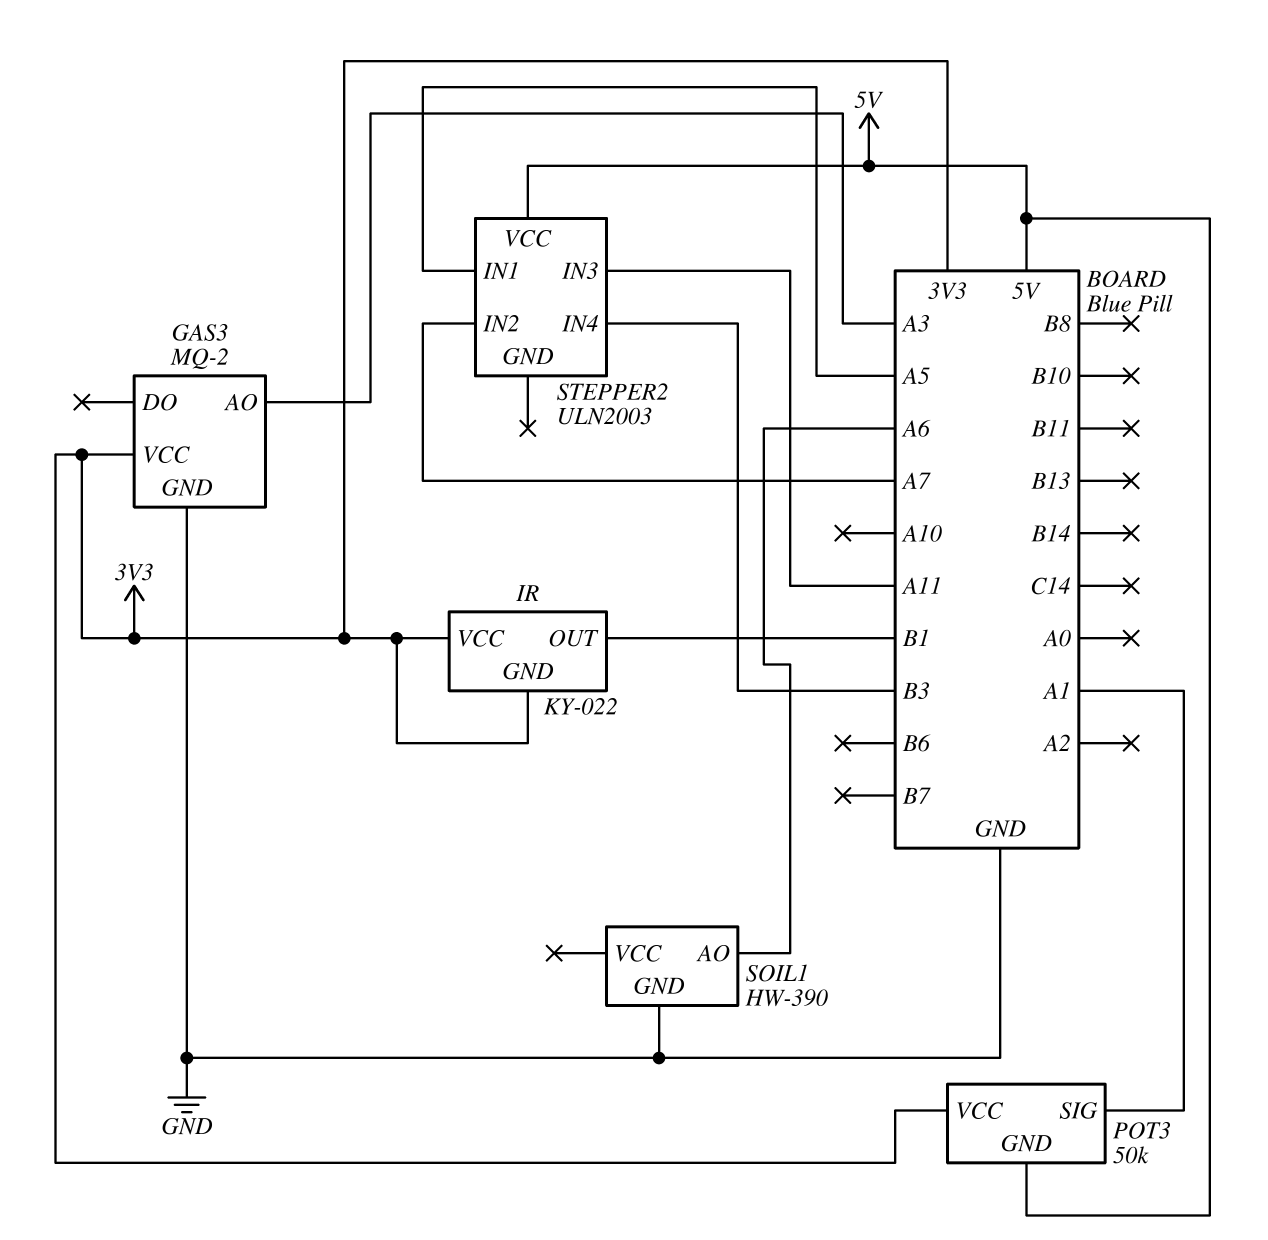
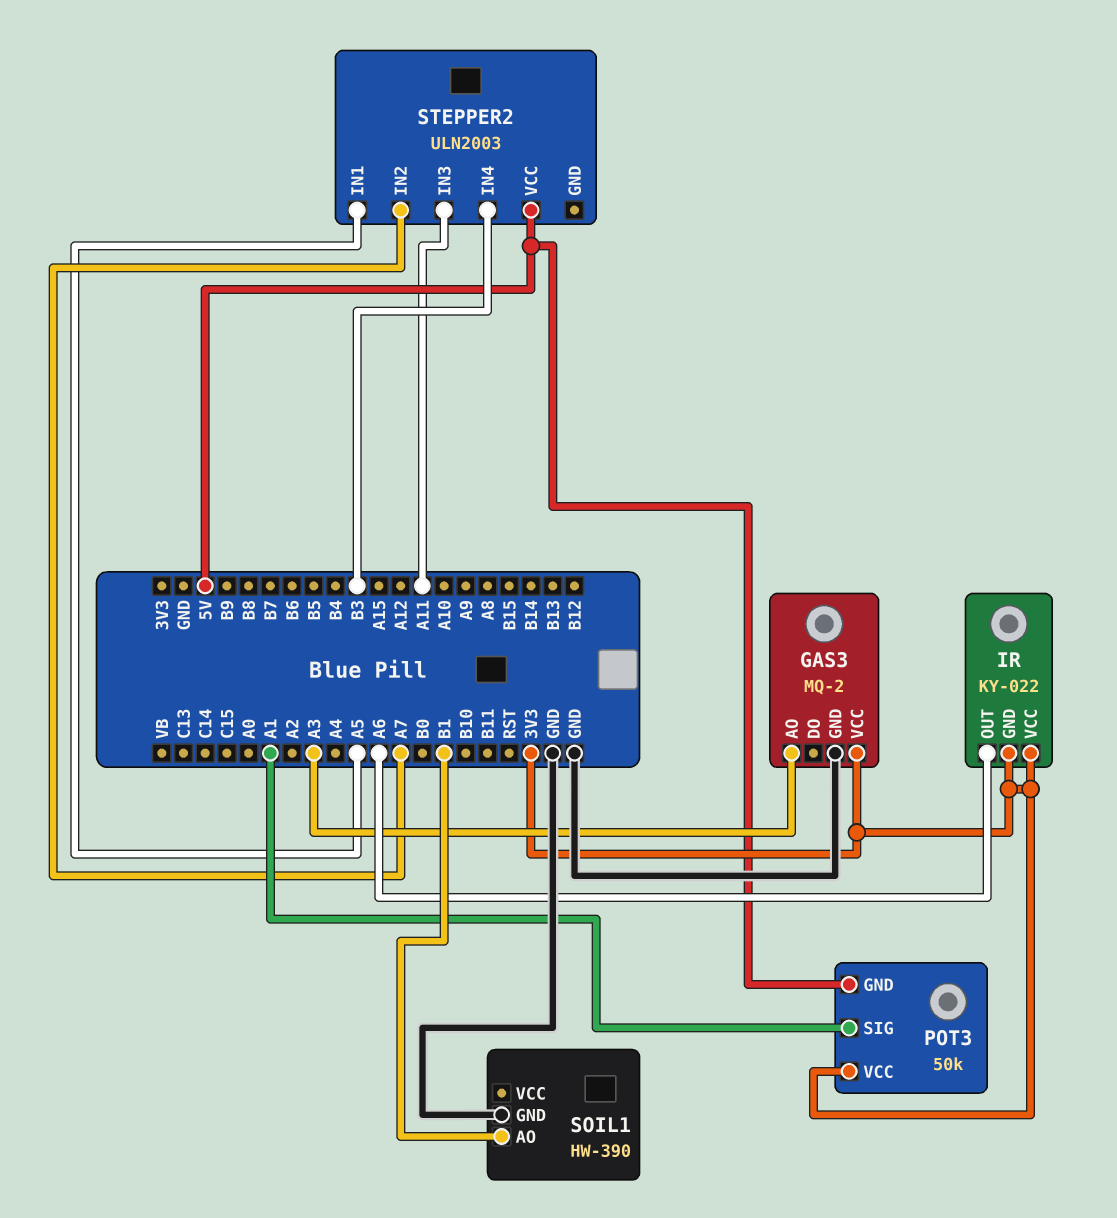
IR pin OUT: B1 -> A6
SOIL1 pin AO: A6 -> B1

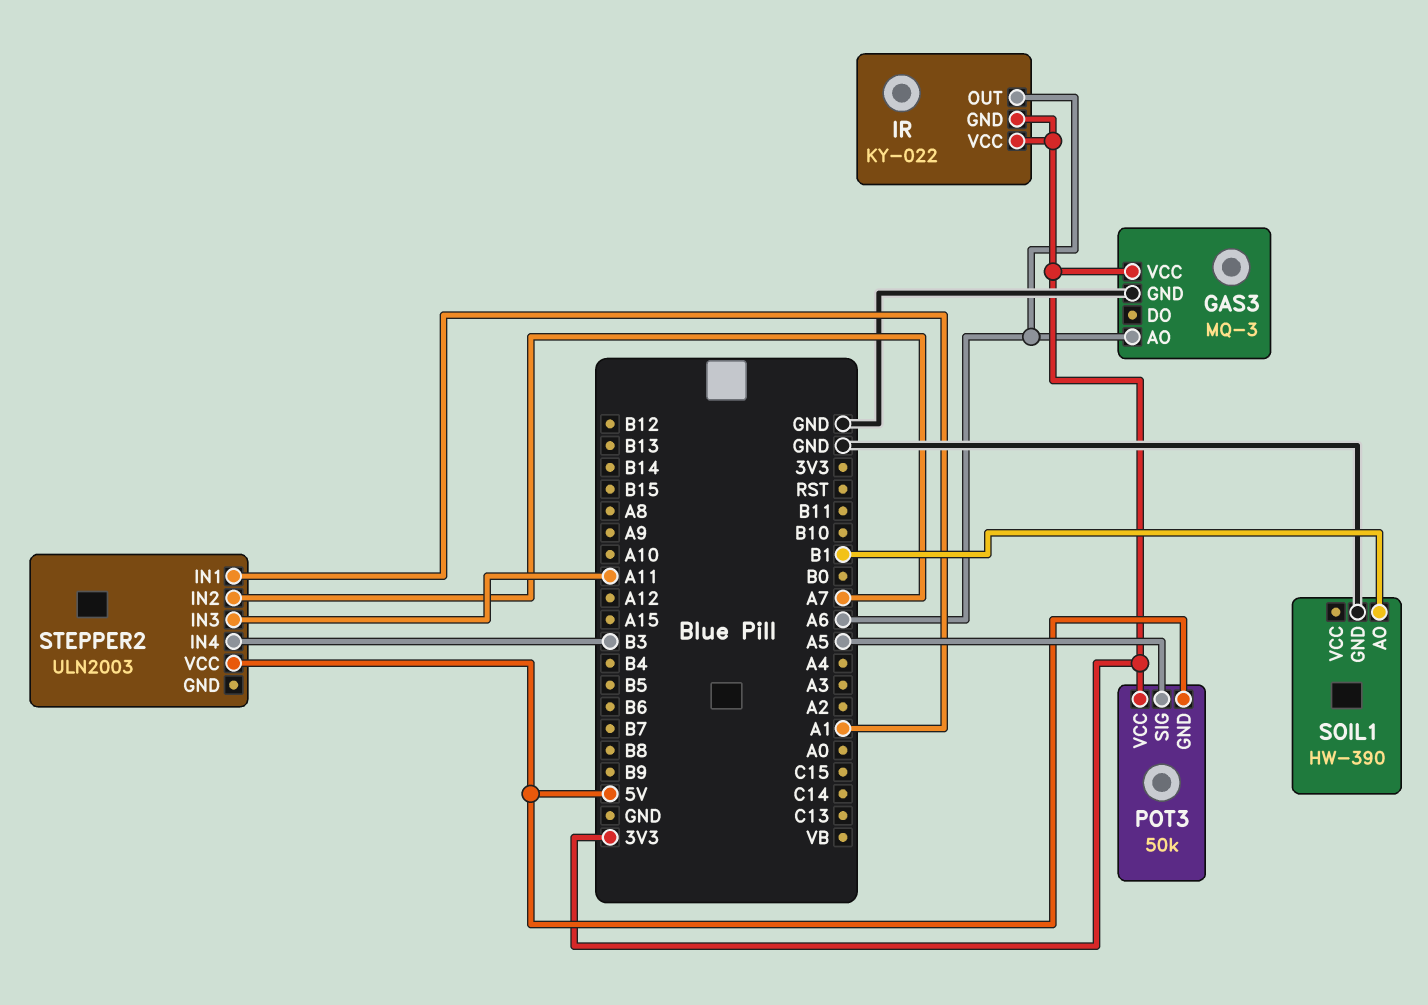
GAS3: MQ-2 -> MQ-3
GAS3 pin AO: A3 -> A6
POT3 pin SIG: A1 -> A5
STEPPER2 pin IN1: A5 -> A1

